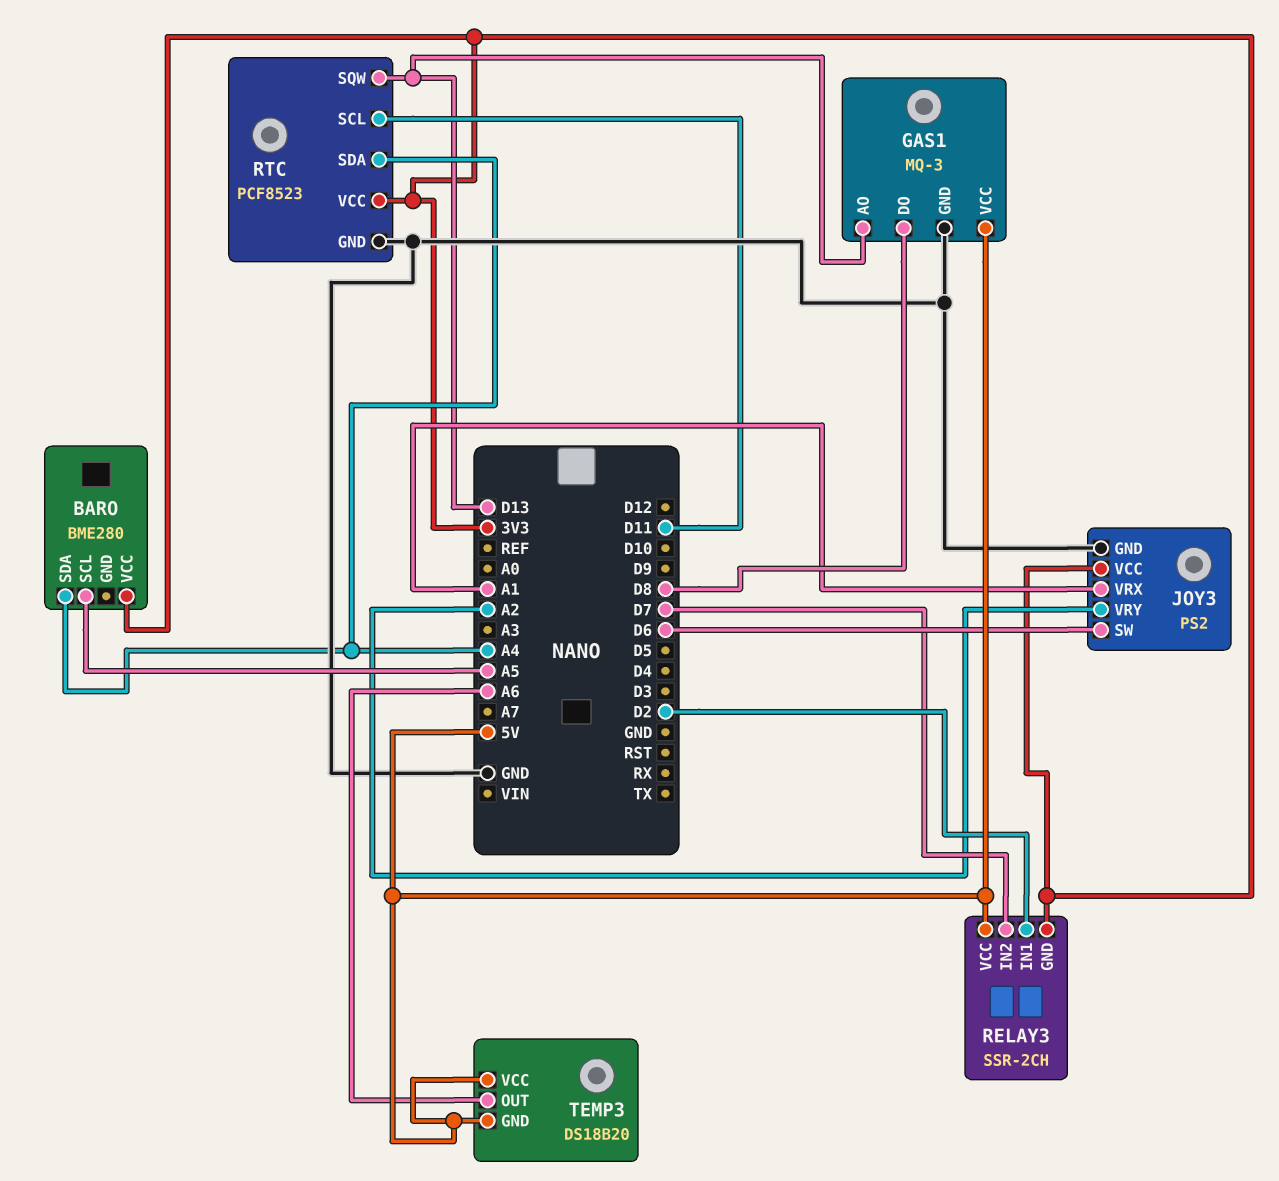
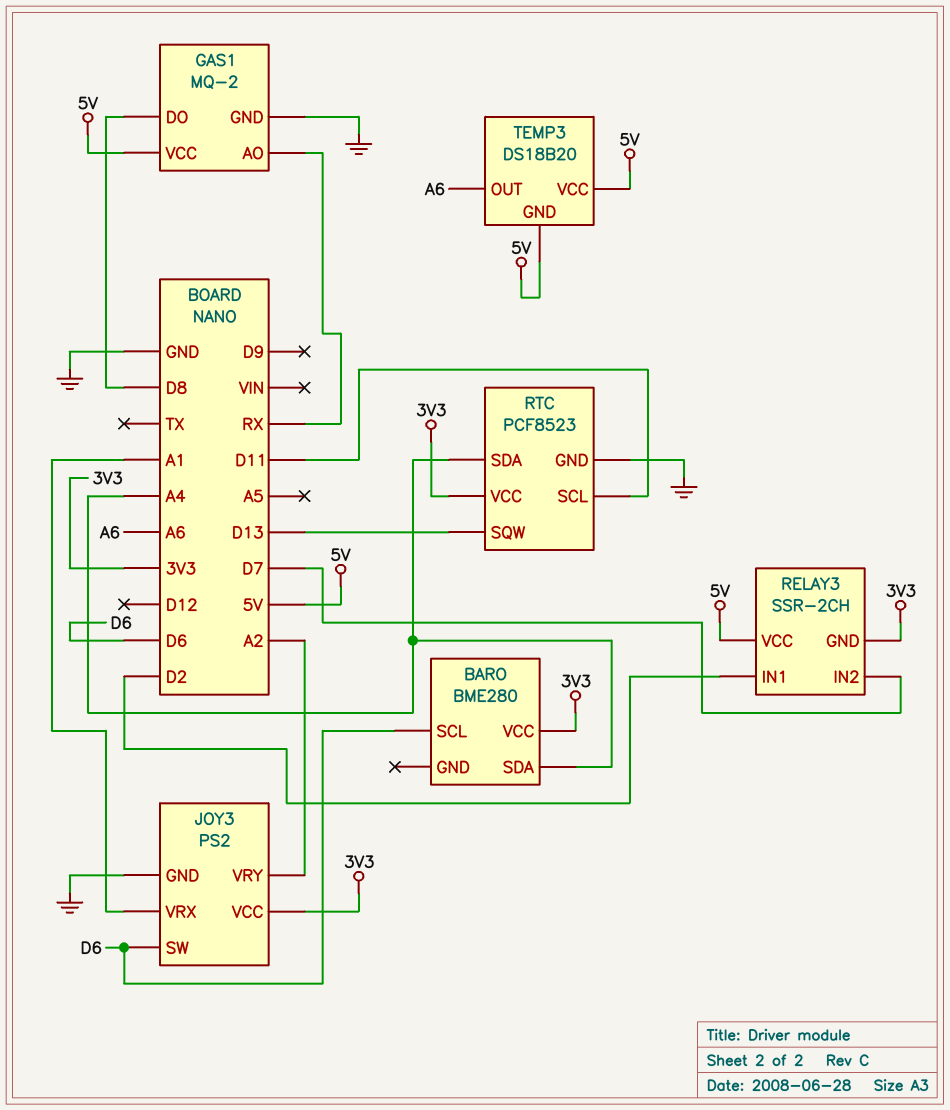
BARO pin SCL: A5 -> D6
GAS1: MQ-3 -> MQ-2
GAS1 pin AO: D13 -> RX

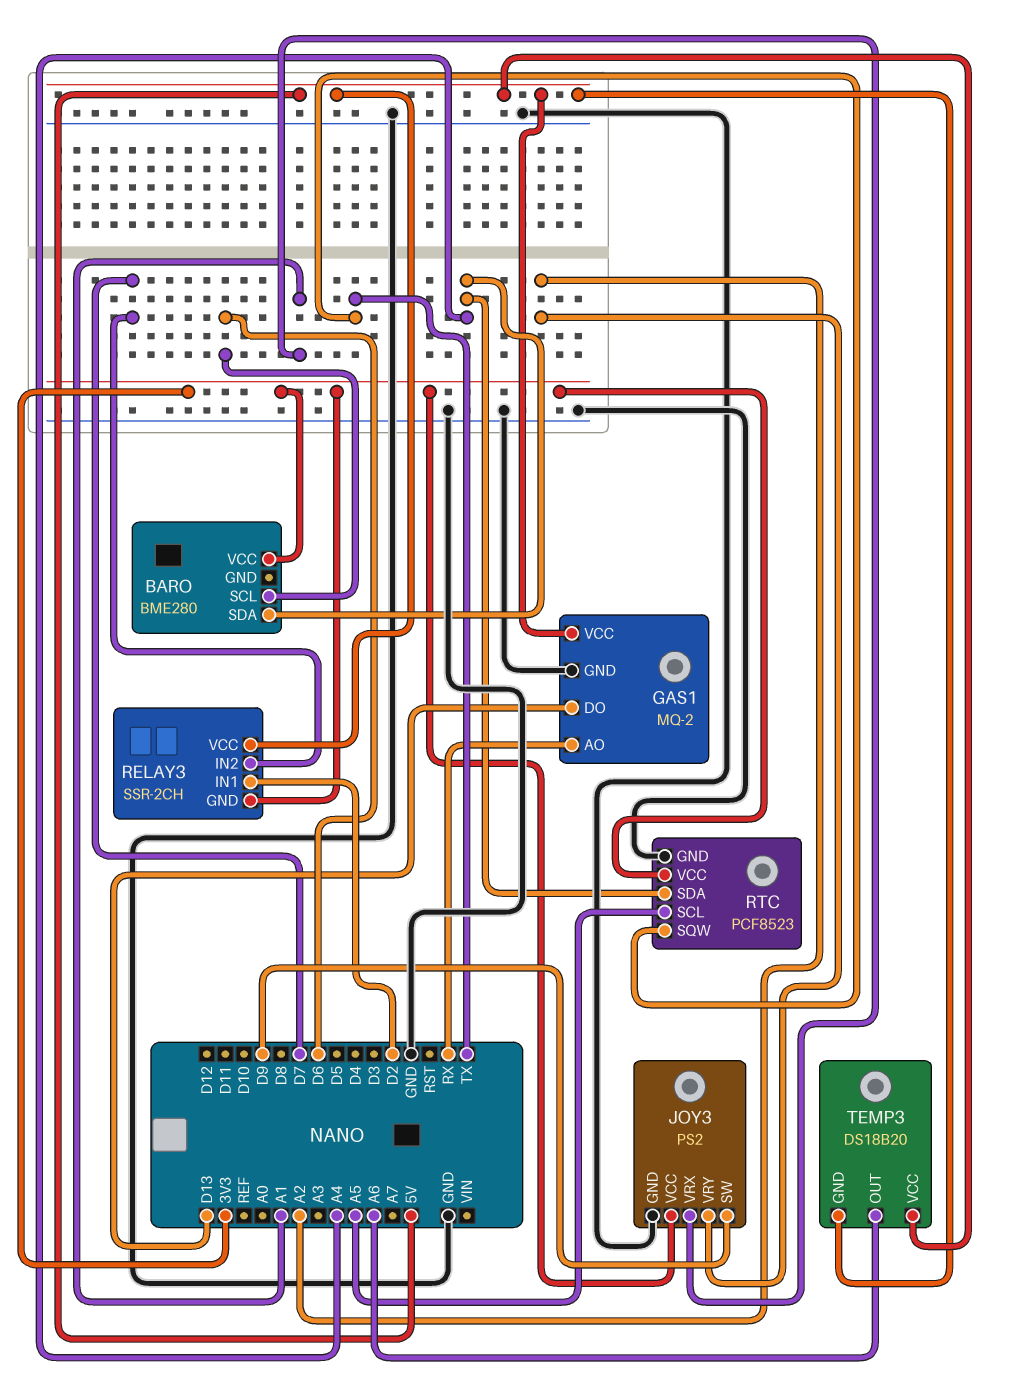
GAS1 pin DO: D8 -> D13
JOY3 pin SW: D6 -> D9
RTC pin SCL: D11 -> A5
RTC pin SQW: D13 -> TX

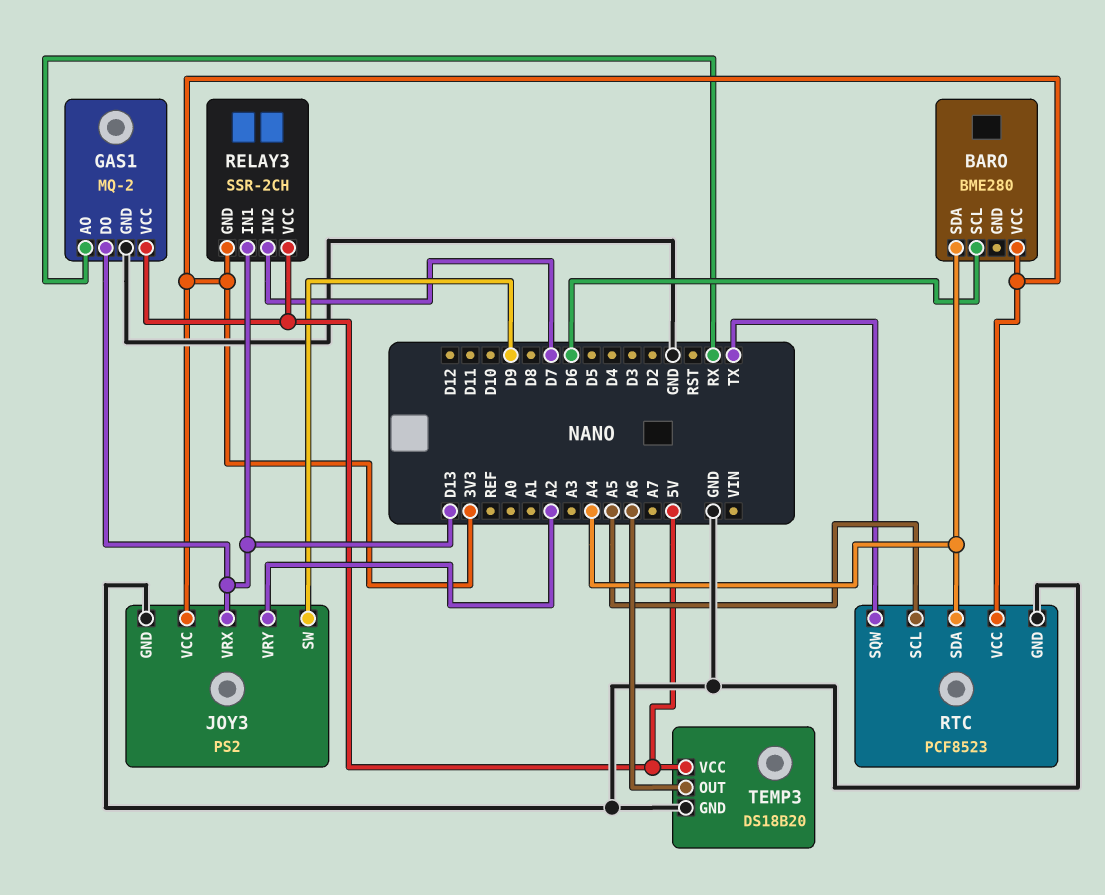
JOY3 pin VRX: A1 -> D13
RELAY3 pin IN1: D2 -> D13
TEMP3 pin GND: 5V -> GND

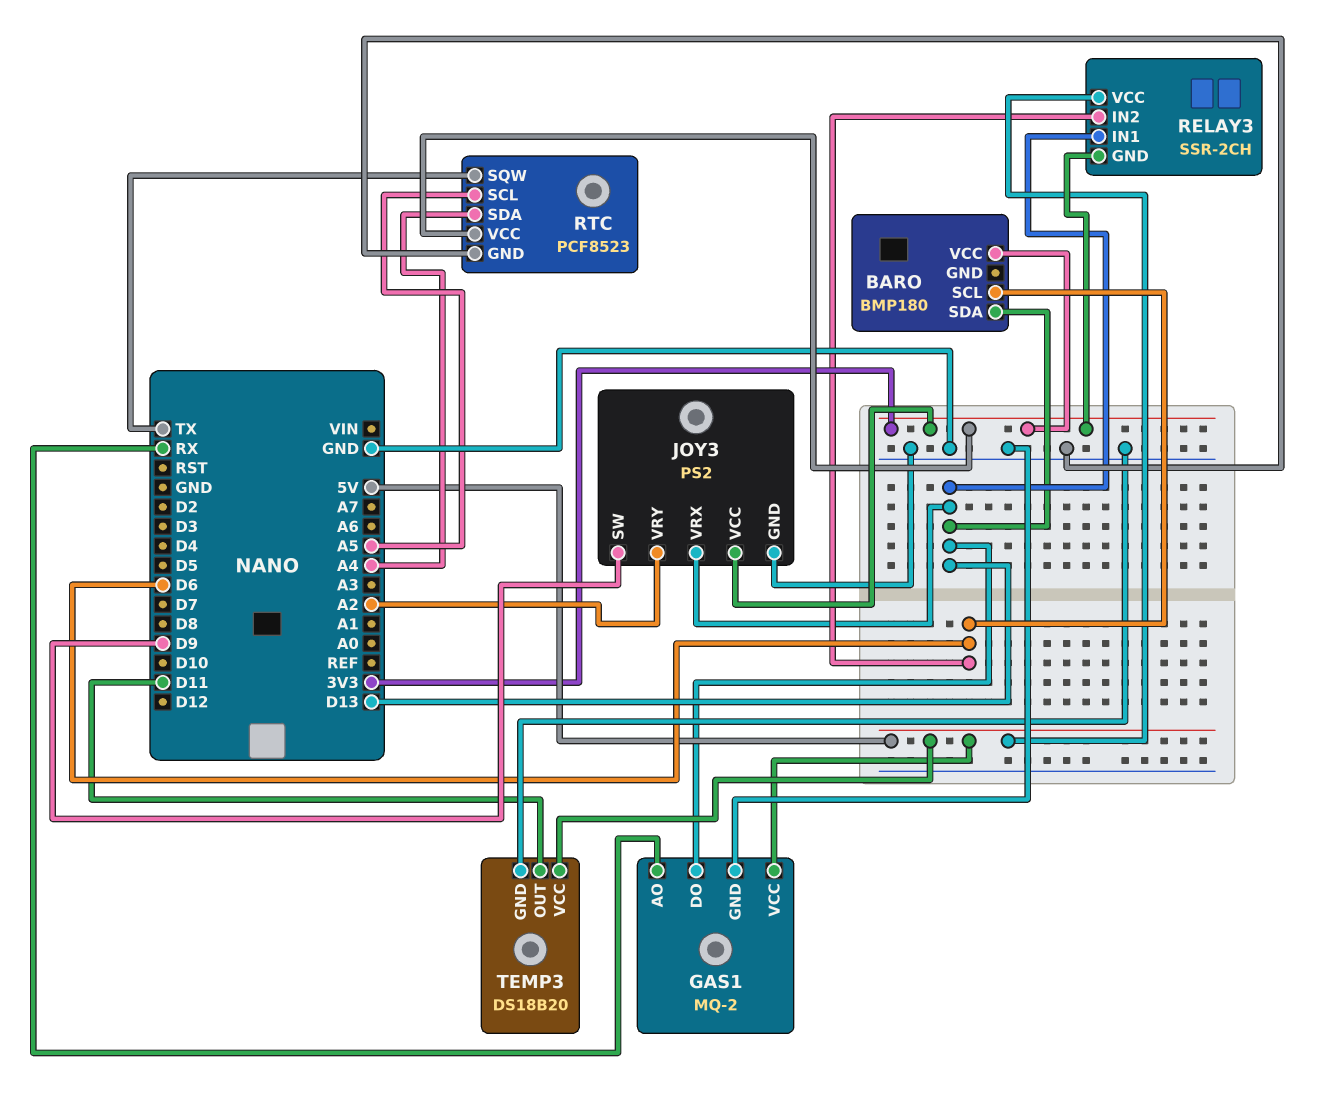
BARO: BME280 -> BMP180
BARO pin SDA: A4 -> D13
RELAY3 pin IN2: D7 -> D6
TEMP3 pin OUT: A6 -> D11

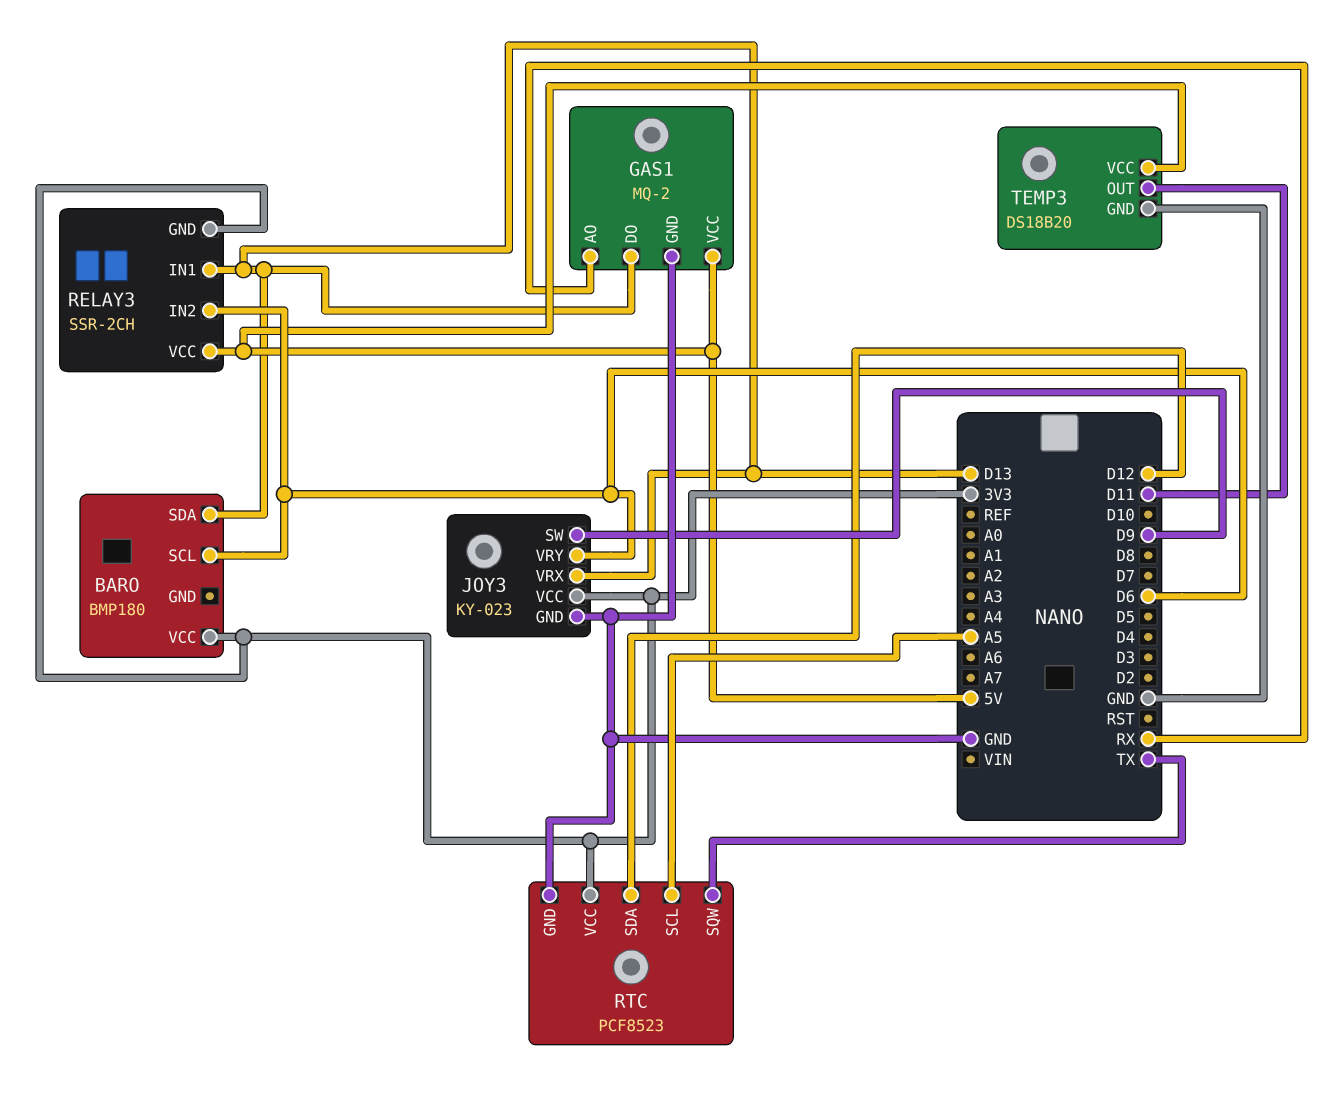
JOY3: PS2 -> KY-023
JOY3 pin VRY: A2 -> D6
RTC pin SDA: A4 -> D12

